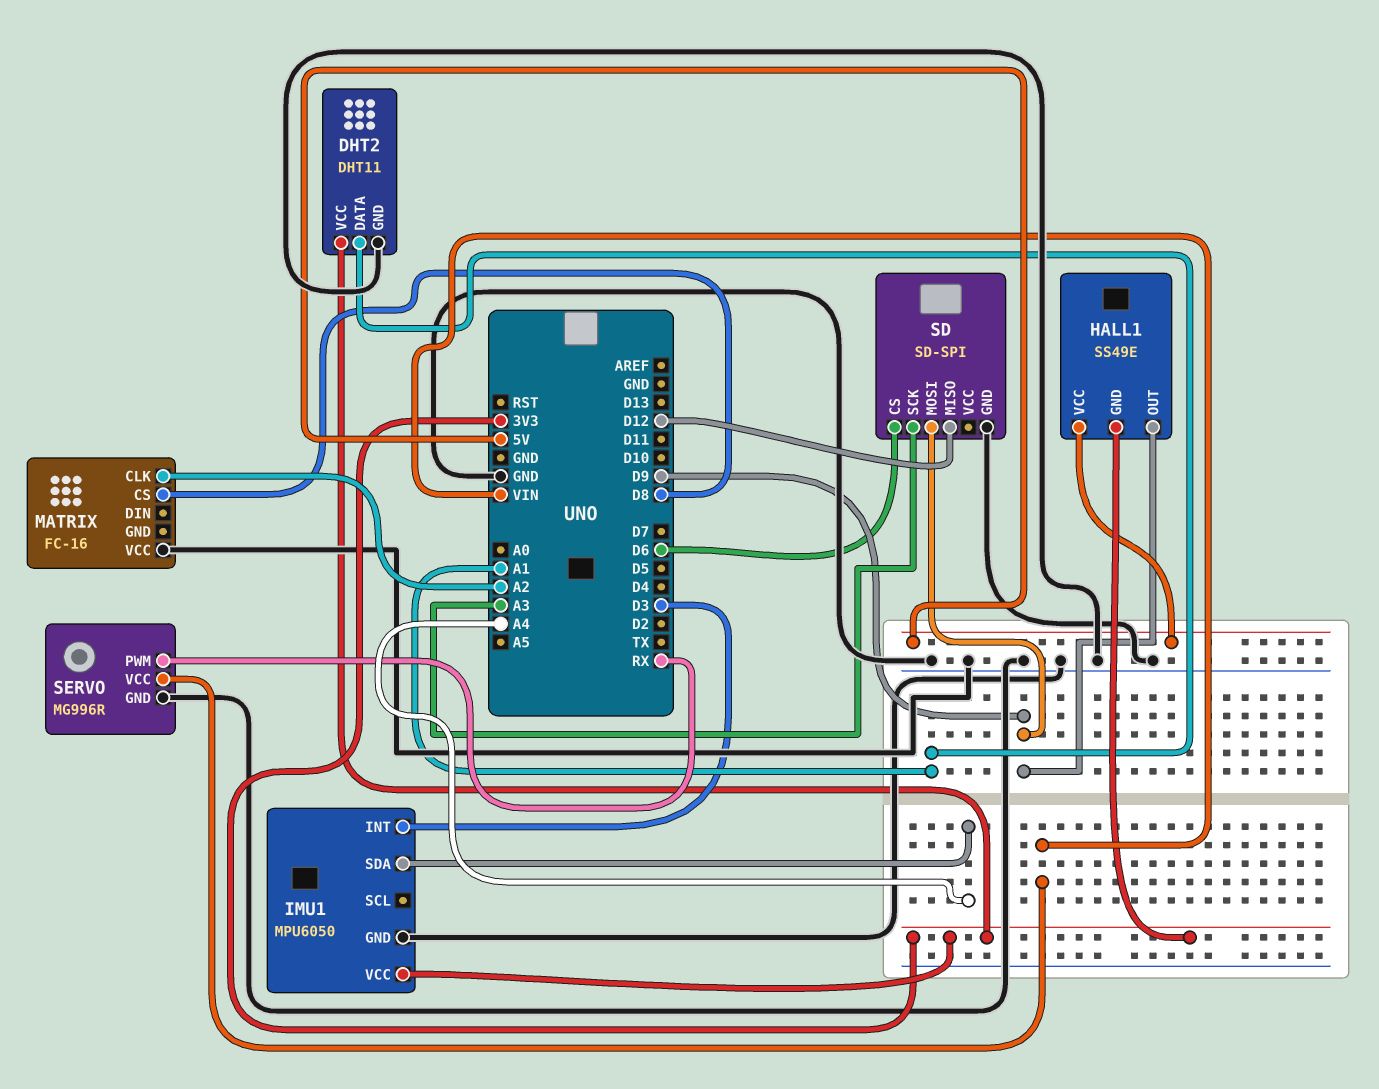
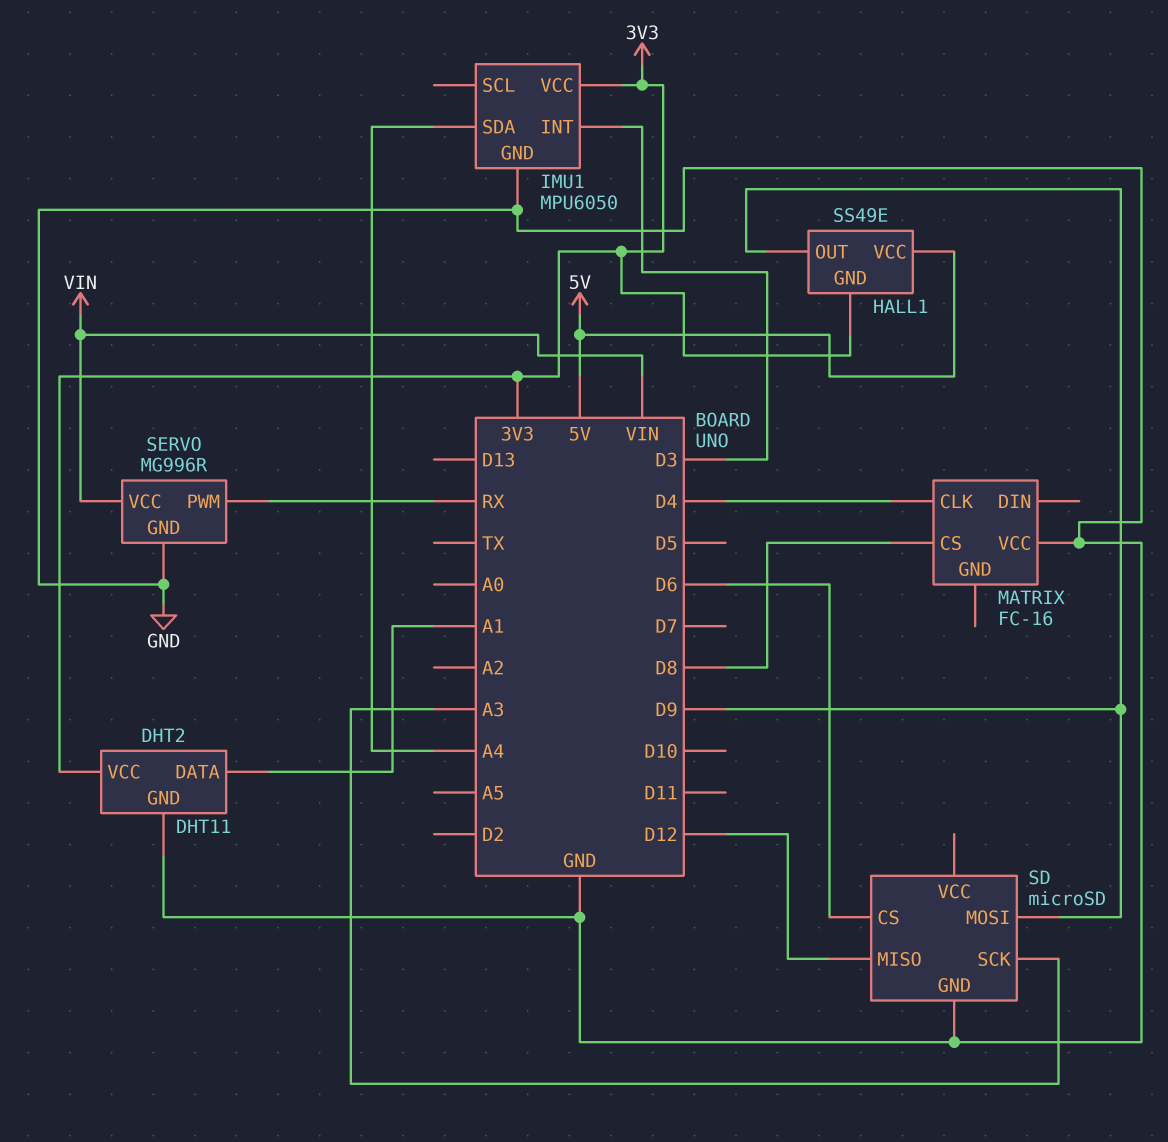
MATRIX pin CLK: A2 -> D4
SD: SD-SPI -> microSD

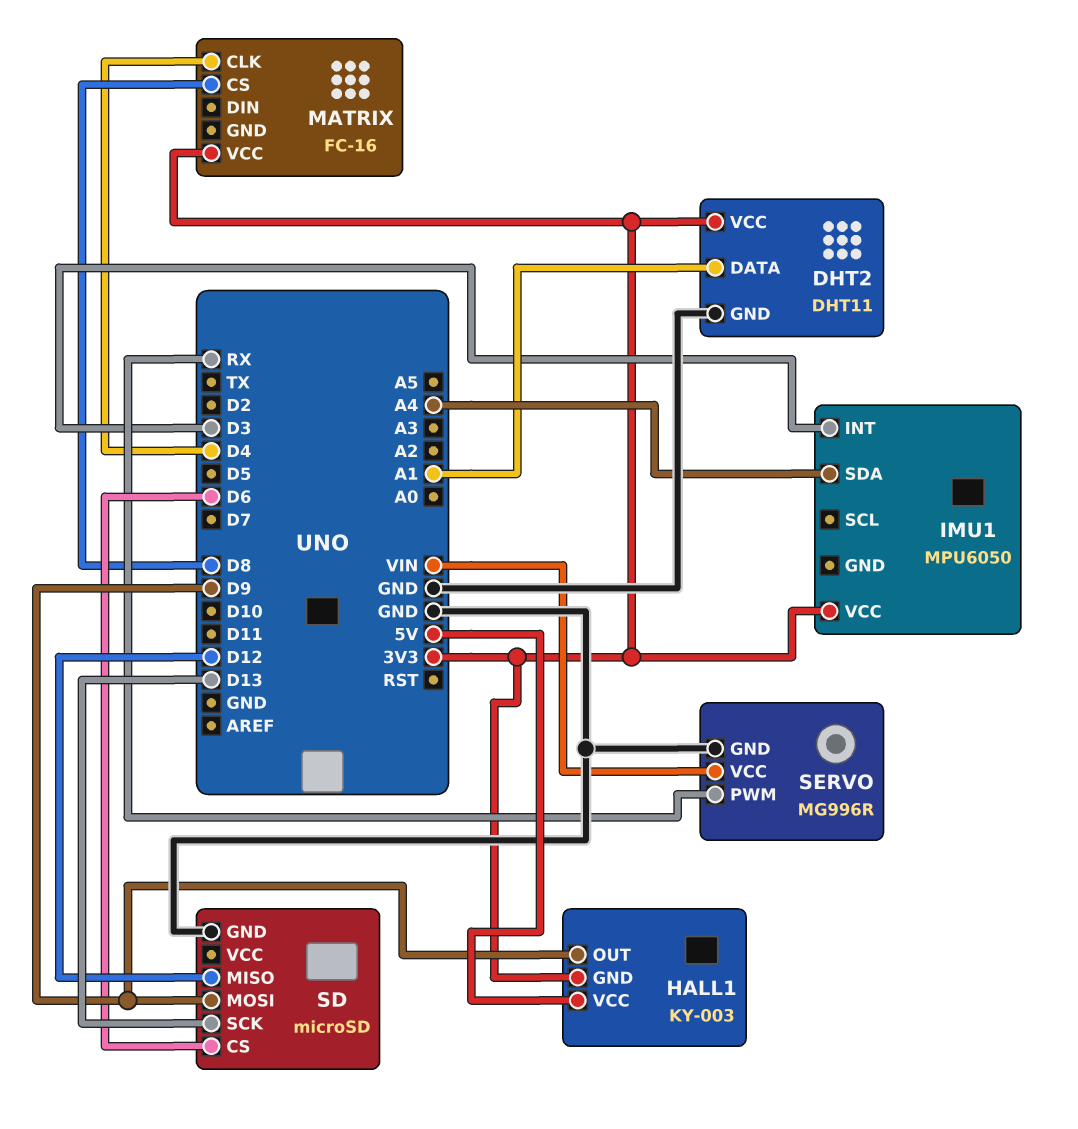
HALL1: SS49E -> KY-003
IMU1 pin GND: GND -> none
MATRIX pin VCC: GND -> 3V3
SD pin SCK: A3 -> D13

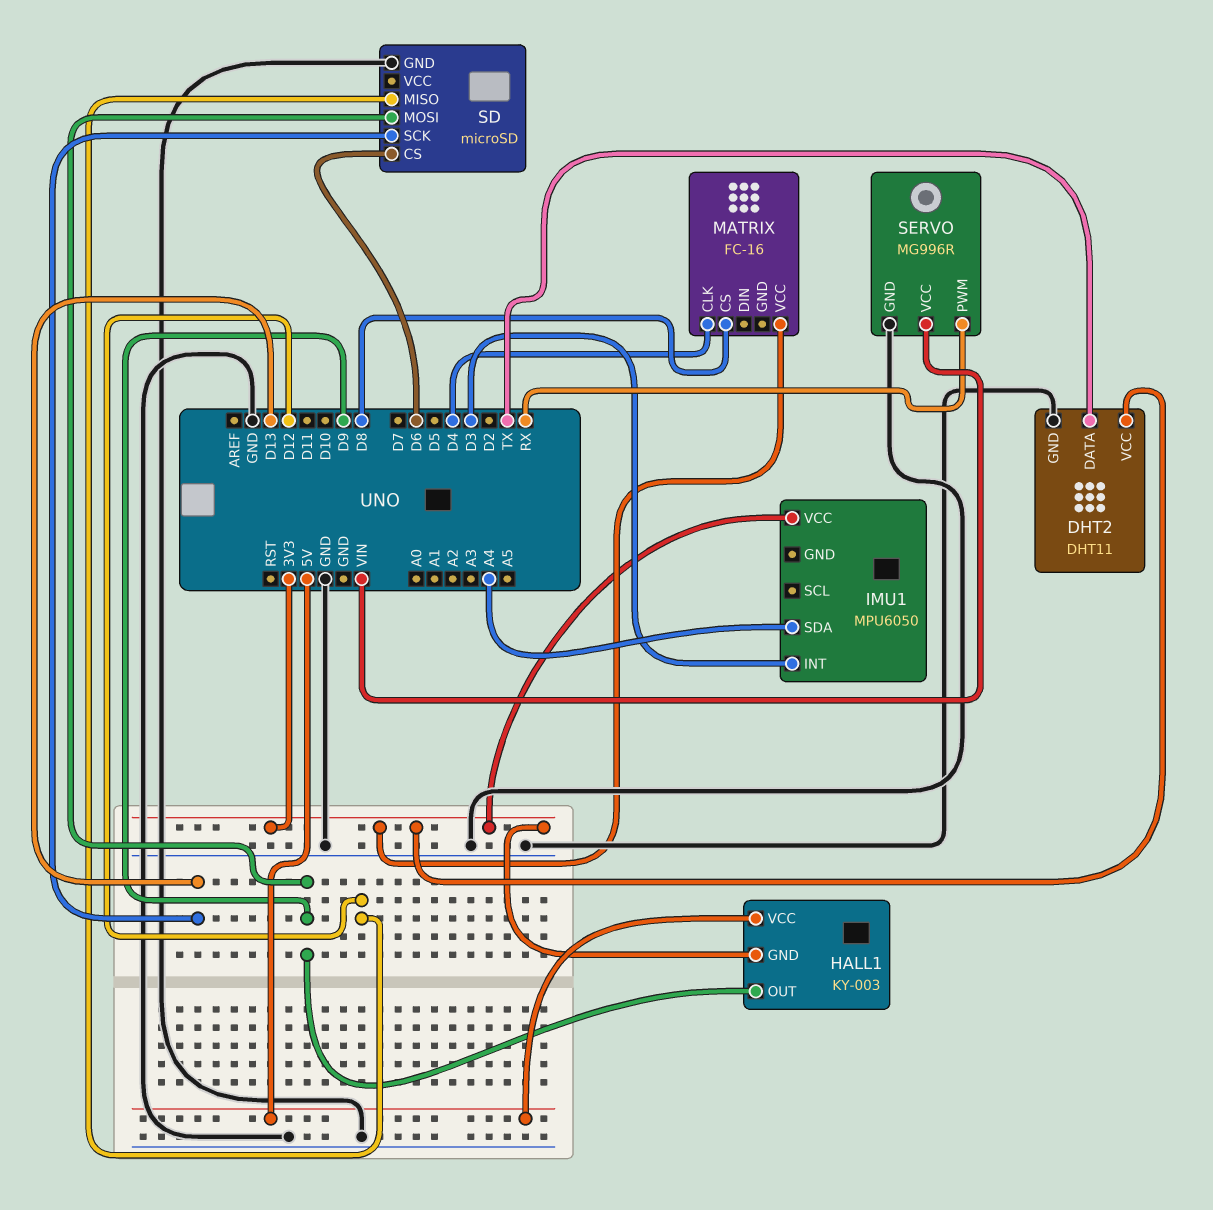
DHT2 pin DATA: A1 -> TX

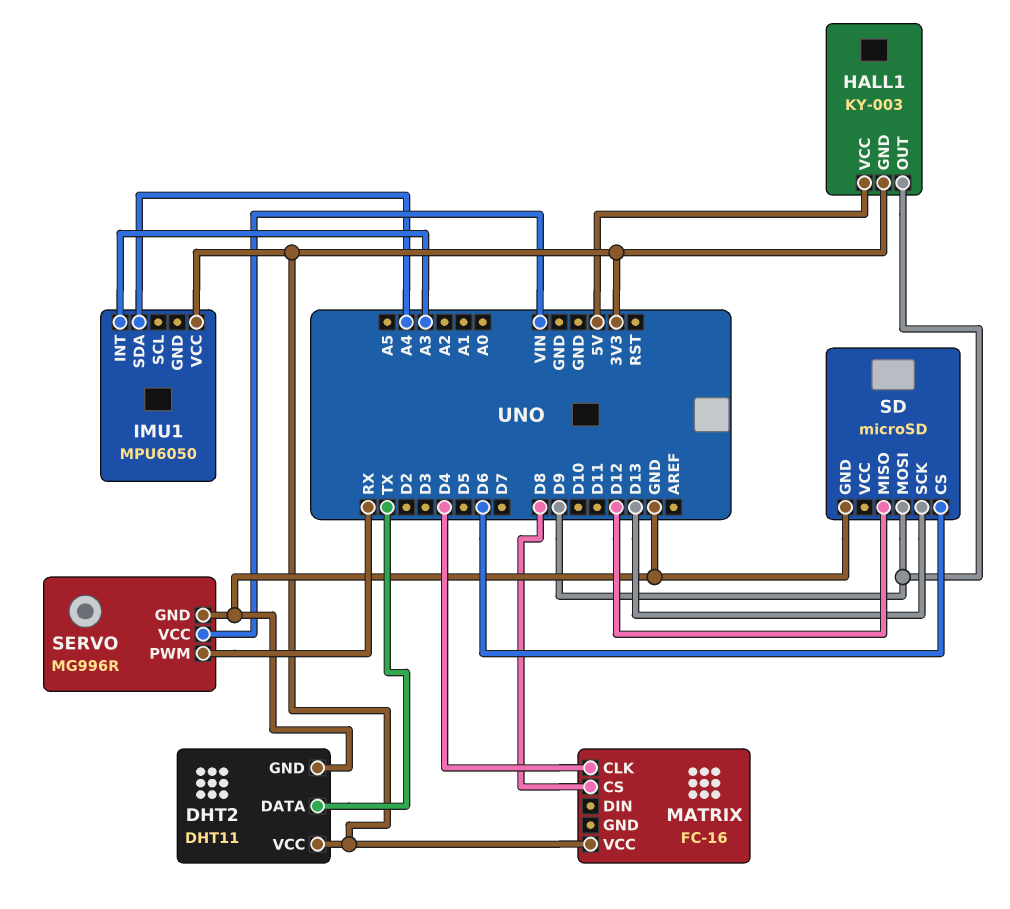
IMU1 pin INT: D3 -> A3

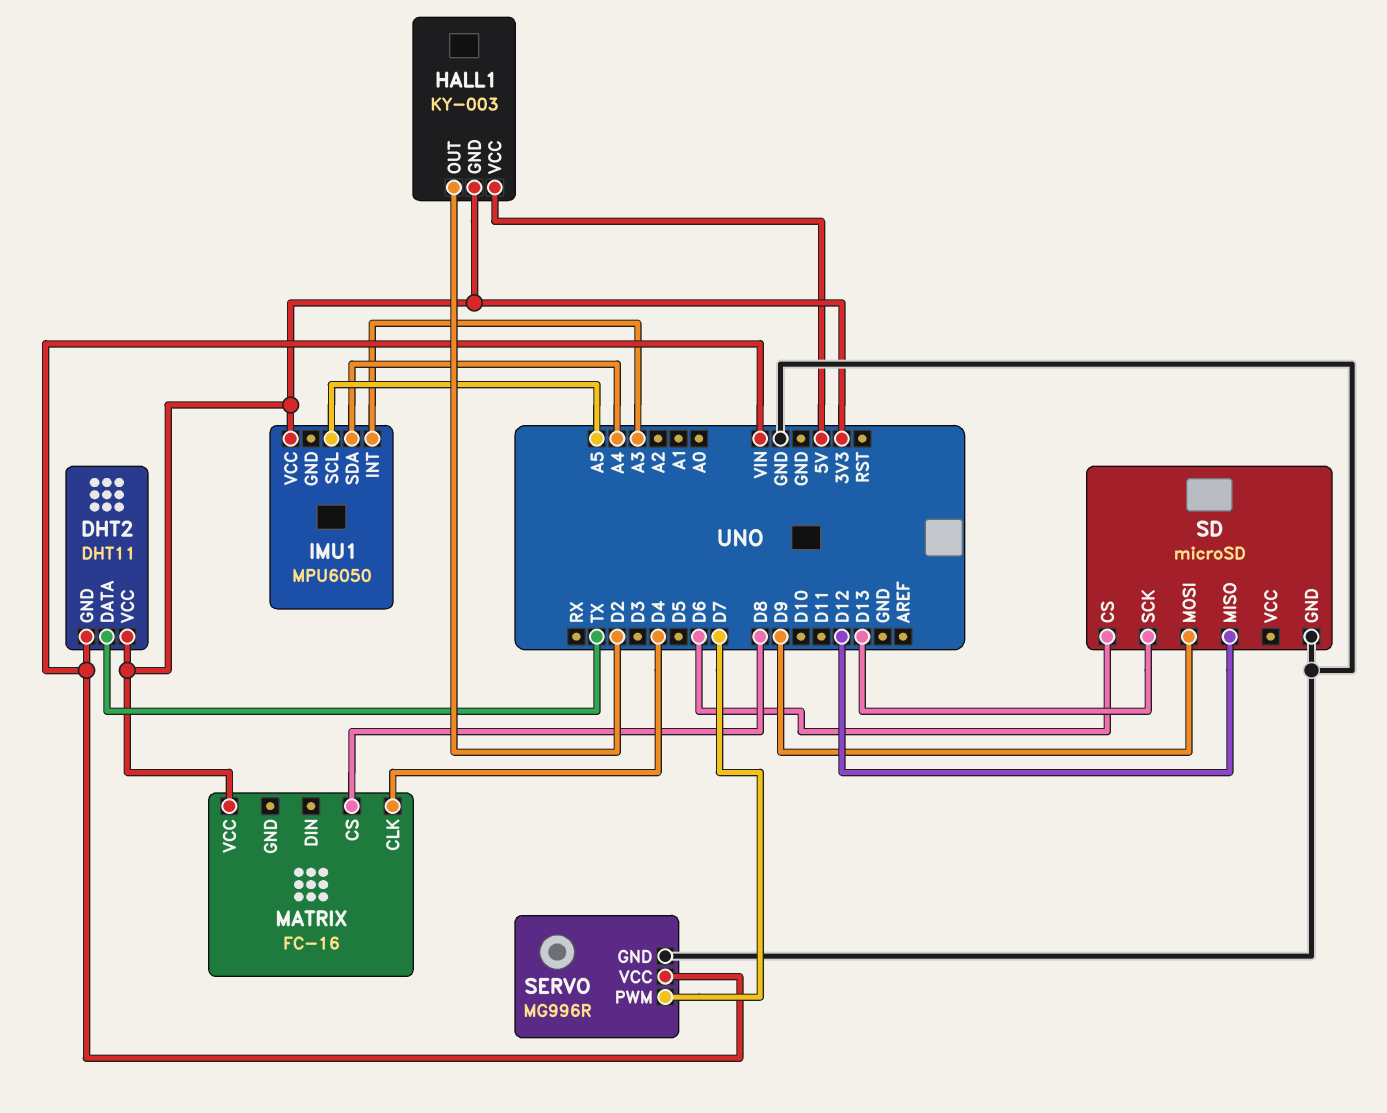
DHT2 pin GND: GND -> VIN
HALL1 pin OUT: D9 -> D2
IMU1 pin SCL: none -> A5
SERVO pin PWM: RX -> D7

